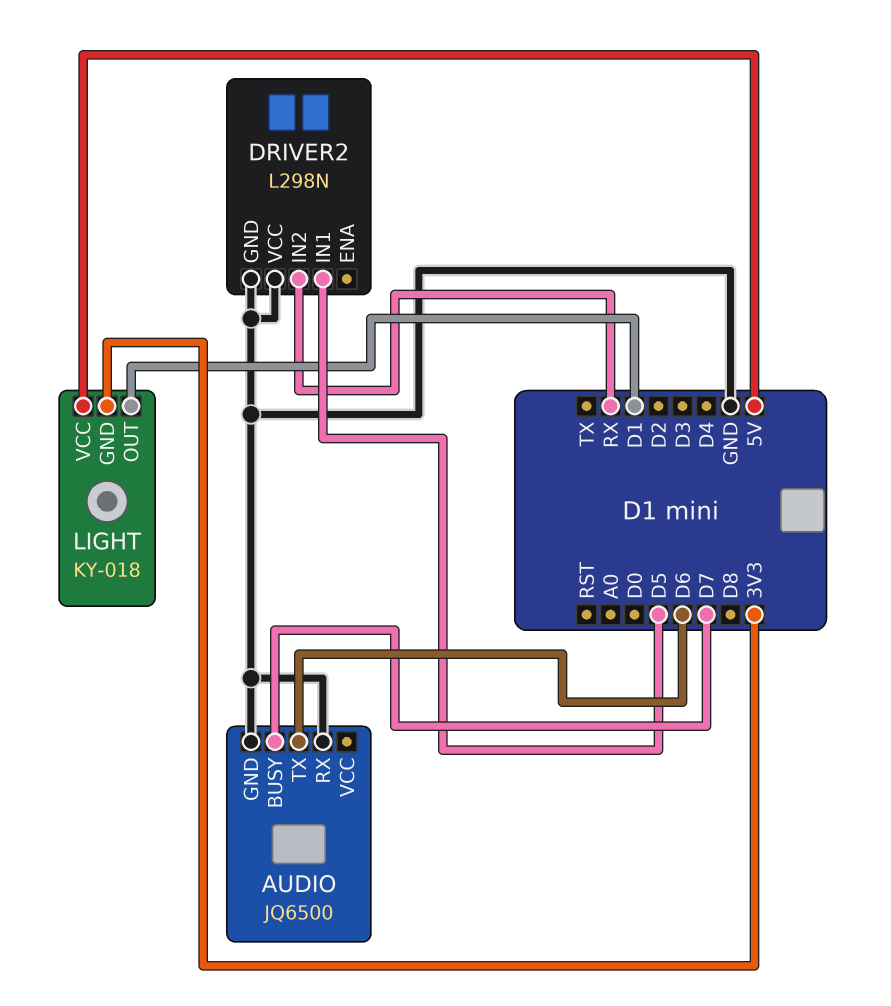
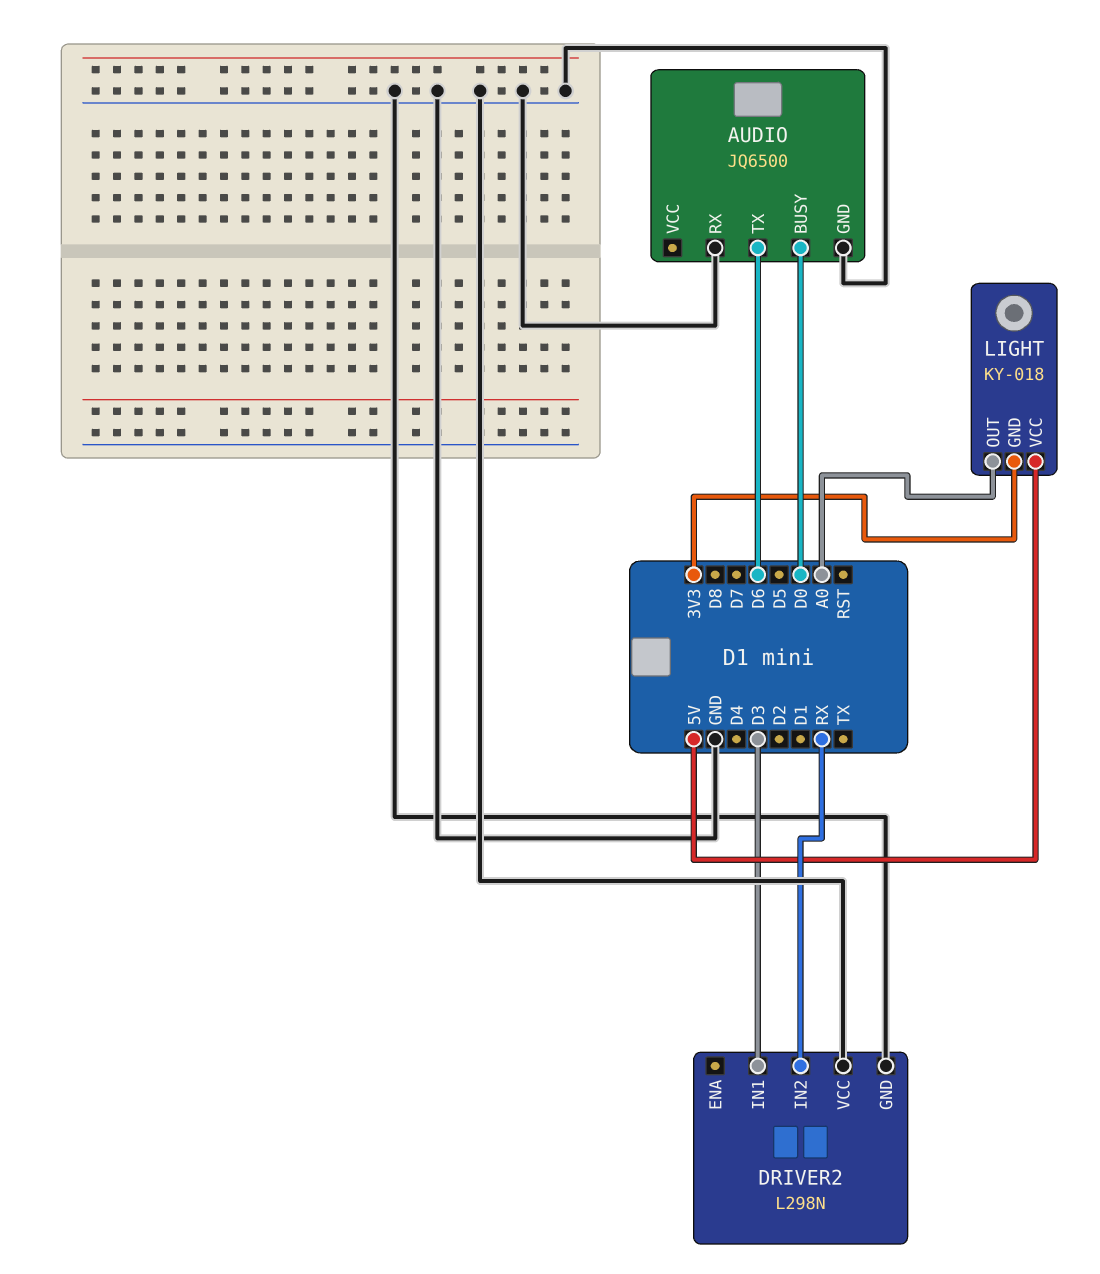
AUDIO pin BUSY: D7 -> D0
DRIVER2 pin IN1: D5 -> D3
LIGHT pin OUT: D1 -> A0

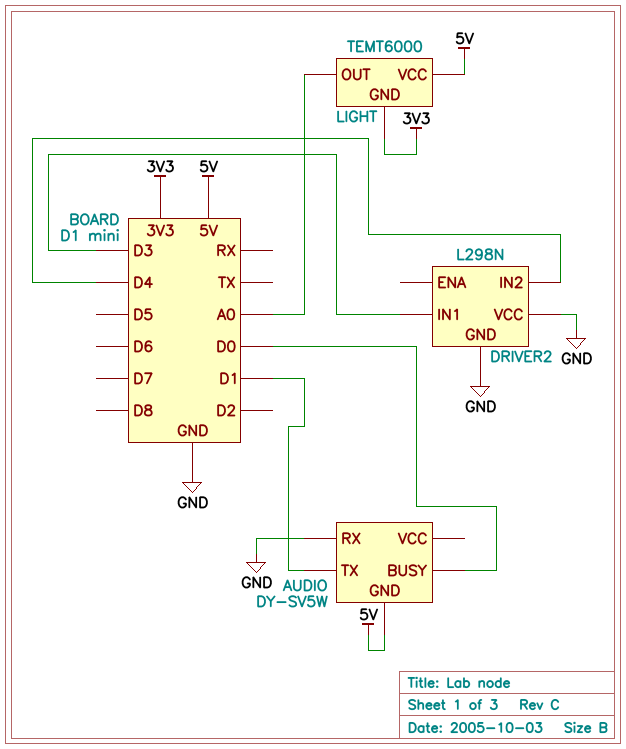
AUDIO: JQ6500 -> DY-SV5W
AUDIO pin GND: GND -> 5V
AUDIO pin TX: D6 -> D1
DRIVER2 pin IN2: RX -> D4
LIGHT: KY-018 -> TEMT6000

